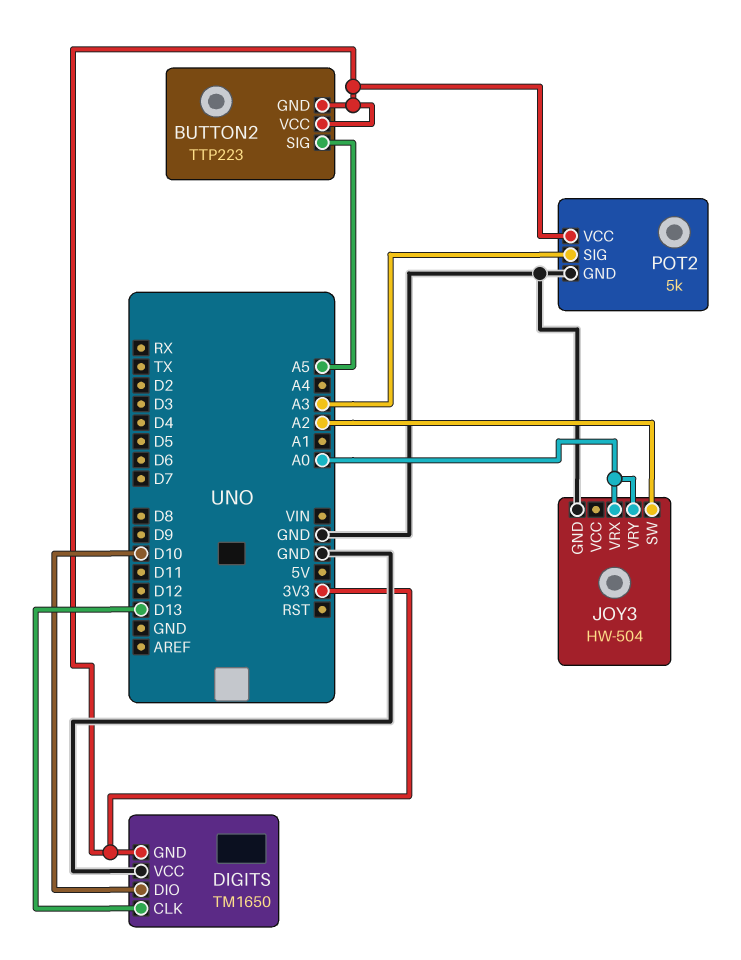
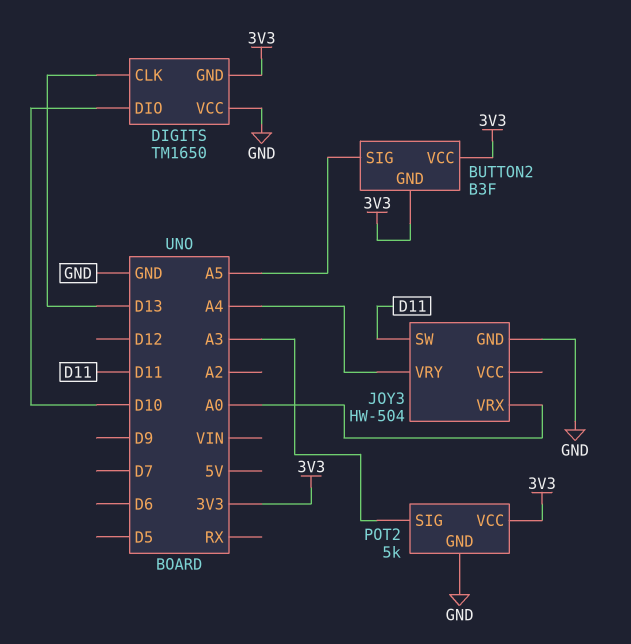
BUTTON2: TTP223 -> B3F
JOY3 pin SW: A2 -> D11
JOY3 pin VRY: A0 -> A4

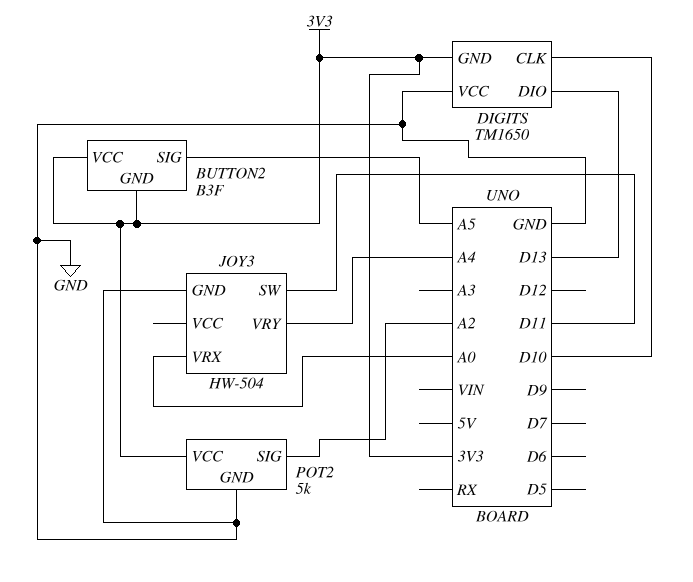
DIGITS pin CLK: D13 -> D10
DIGITS pin DIO: D10 -> D13
POT2 pin SIG: A3 -> A2

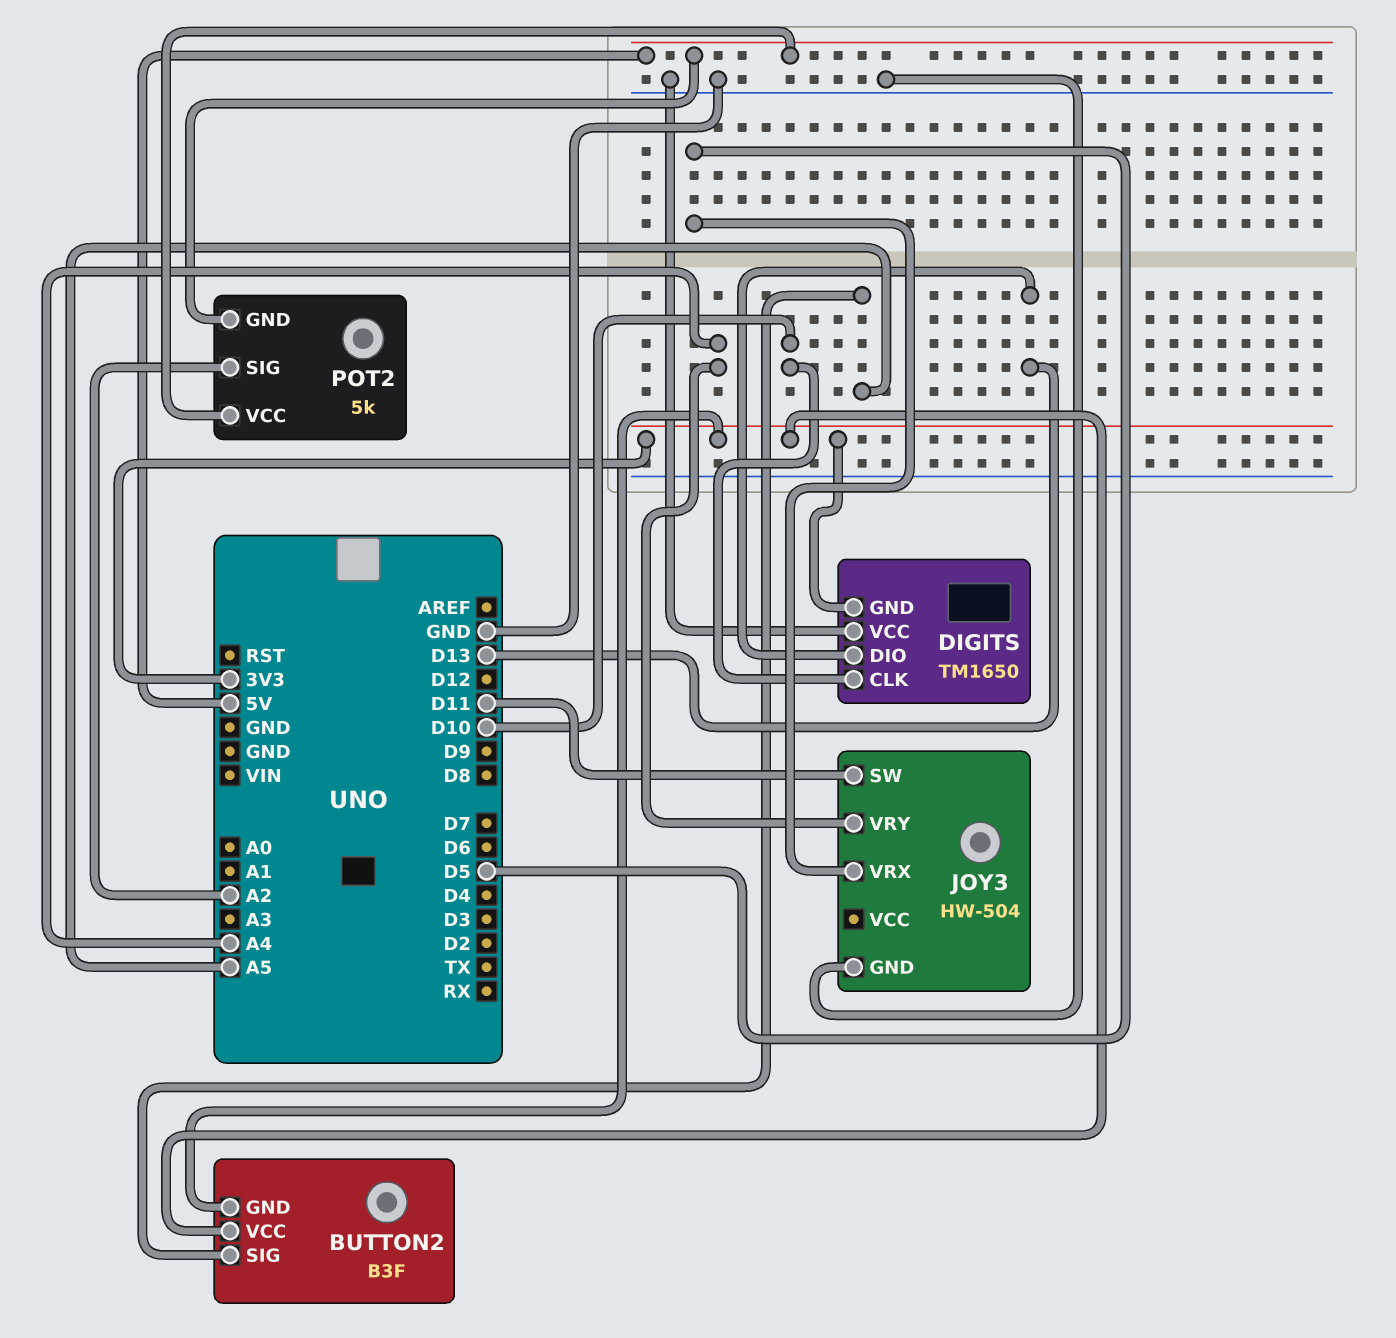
JOY3 pin VRX: A0 -> D5
POT2 pin GND: GND -> 5V
POT2 pin VCC: 3V3 -> 5V

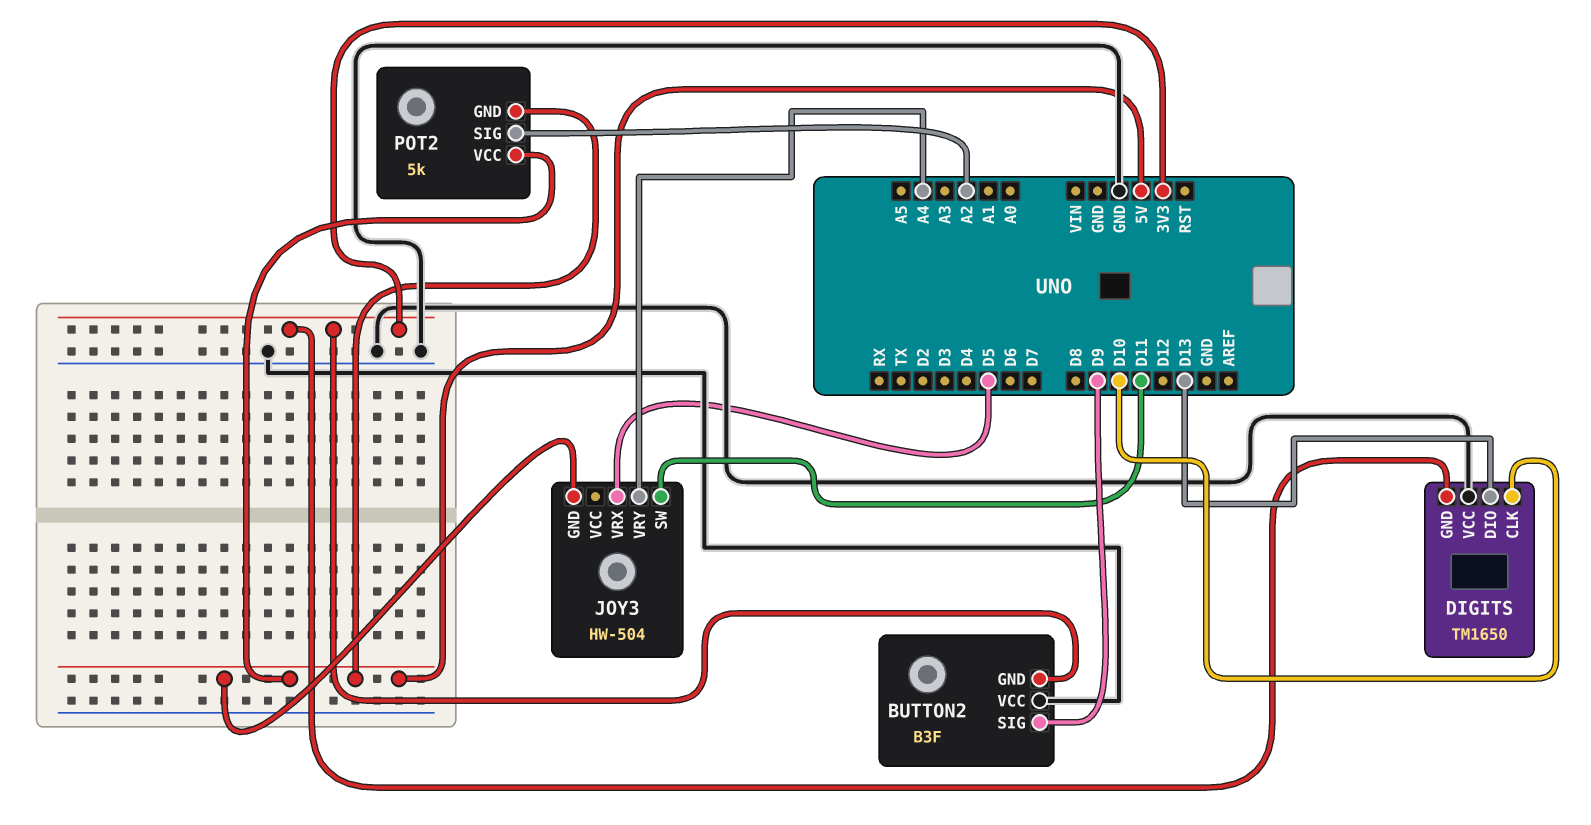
BUTTON2 pin SIG: A5 -> D9
BUTTON2 pin VCC: 3V3 -> GND
JOY3 pin GND: GND -> 5V

